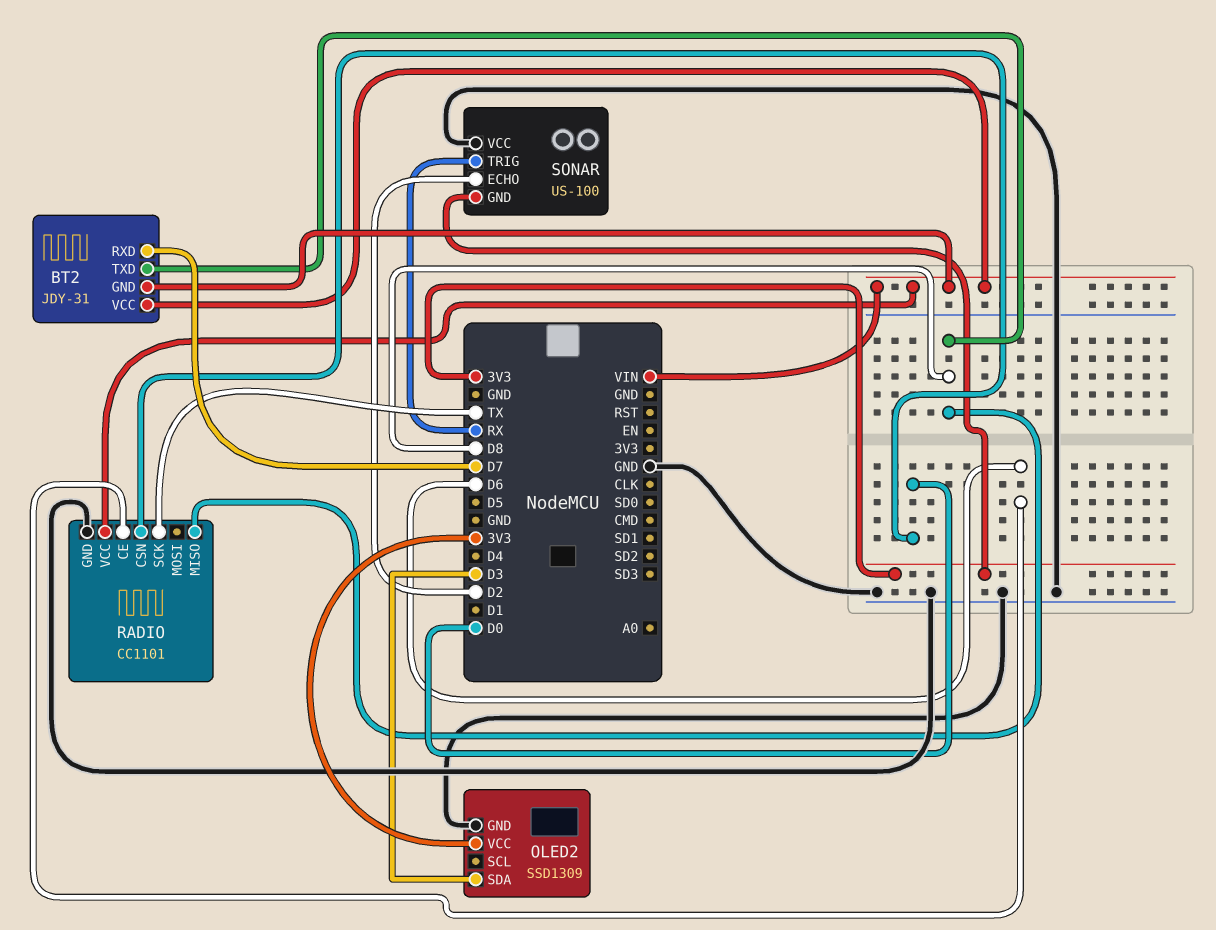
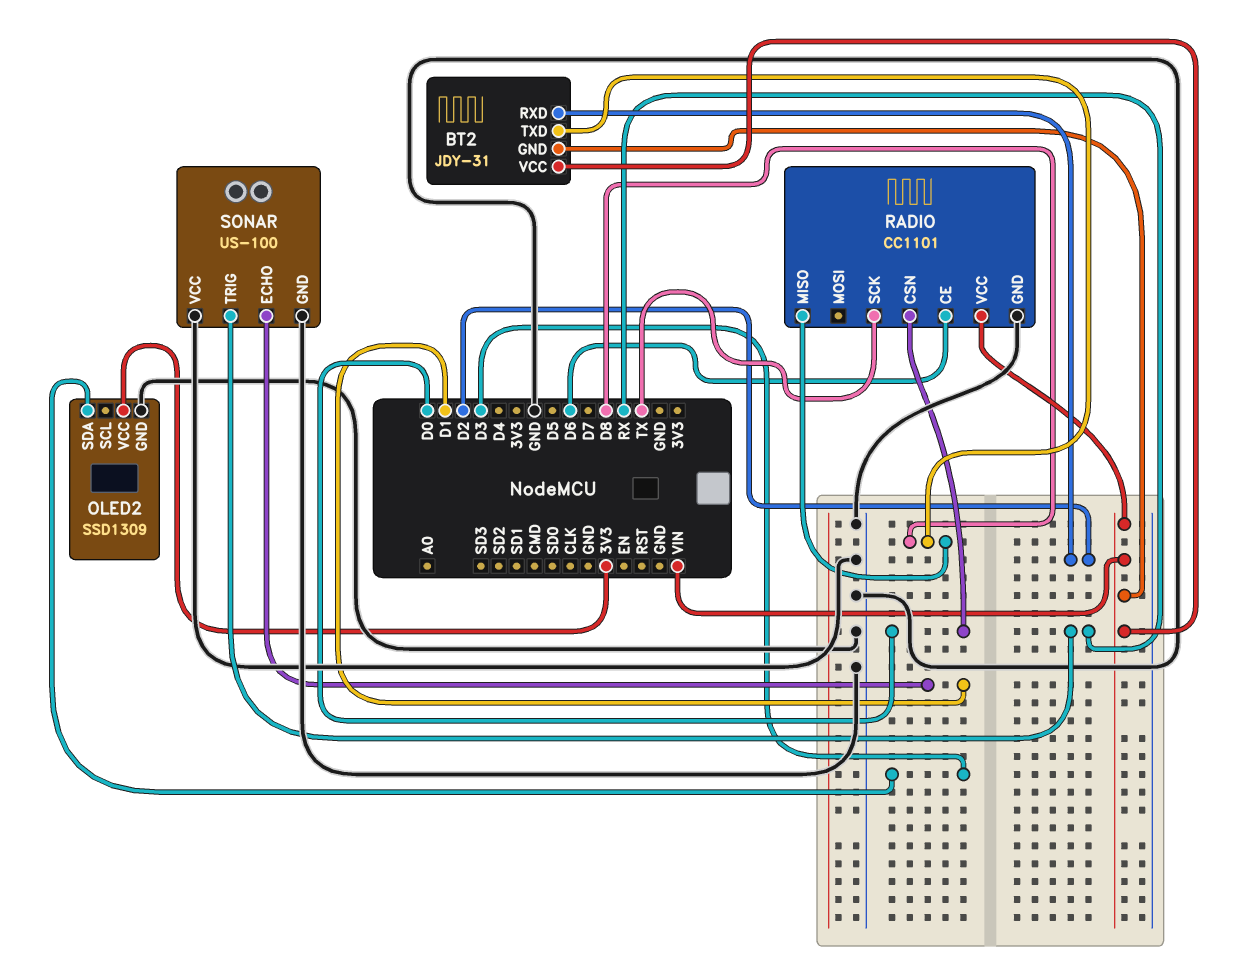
BT2 pin RXD: D7 -> D2
SONAR pin ECHO: D2 -> D1
SONAR pin GND: 3V3 -> GND

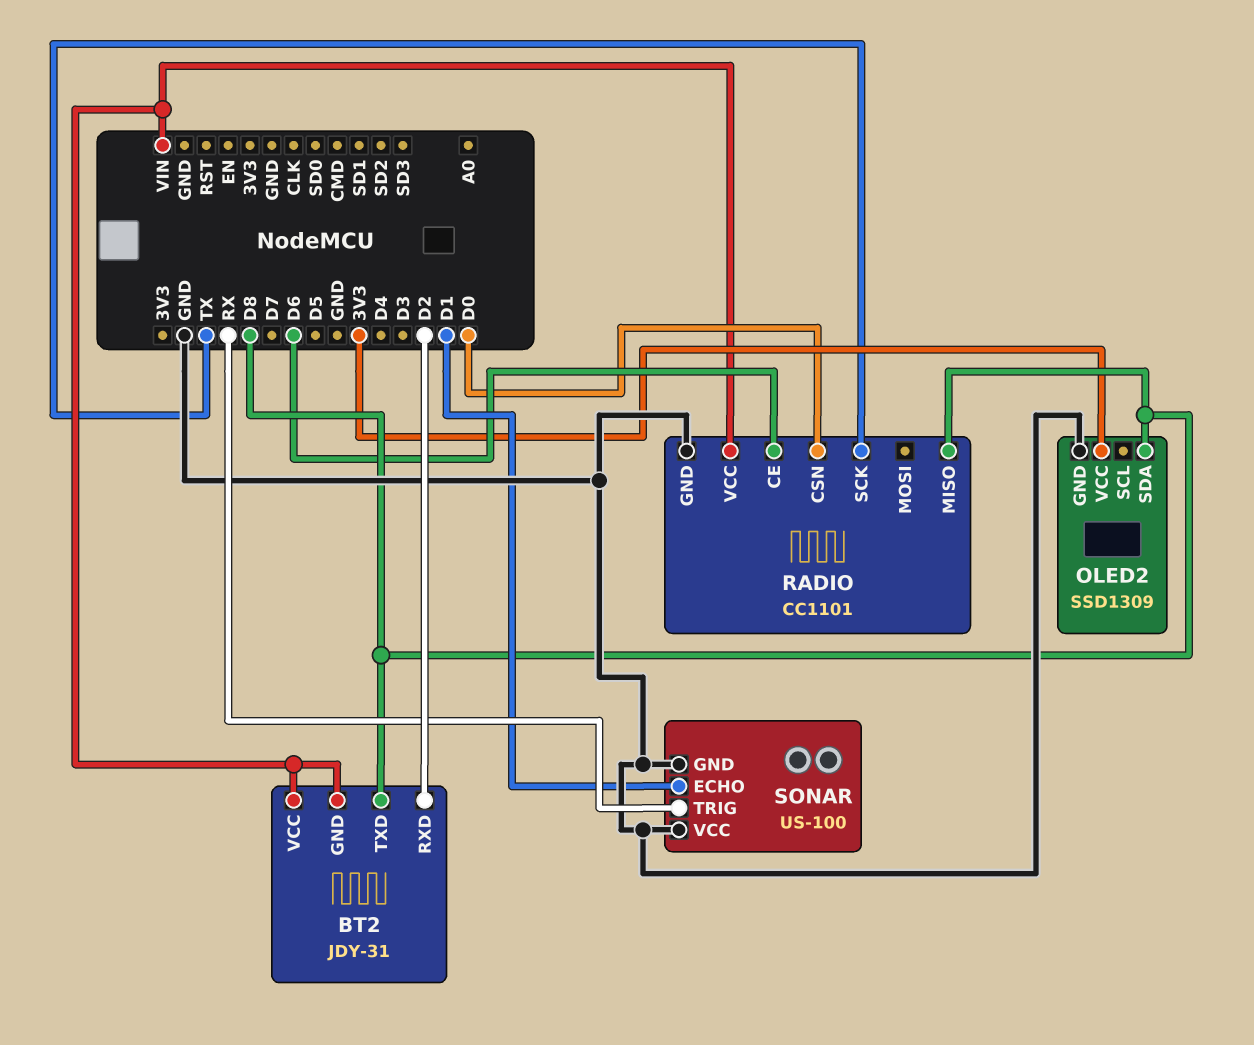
OLED2 pin SDA: D3 -> D8

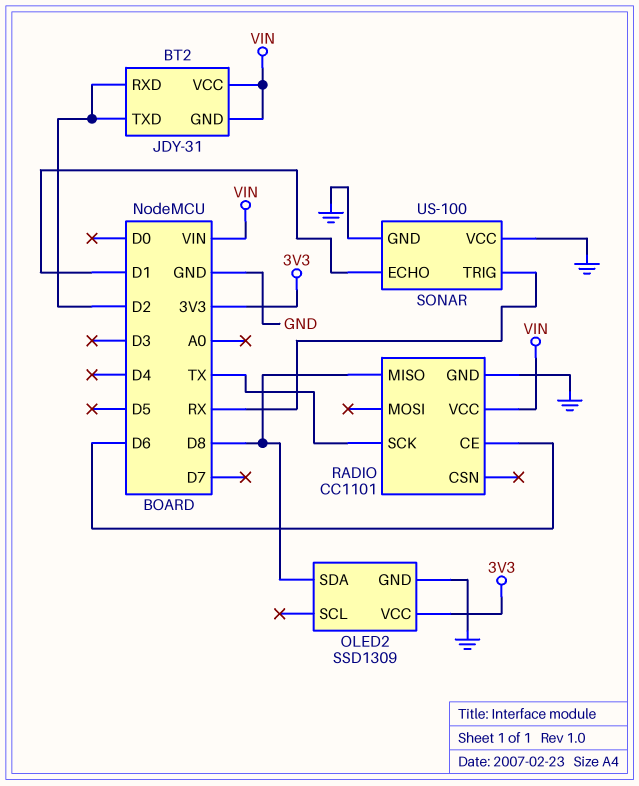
BT2 pin TXD: D8 -> D2
RADIO pin CSN: D0 -> none

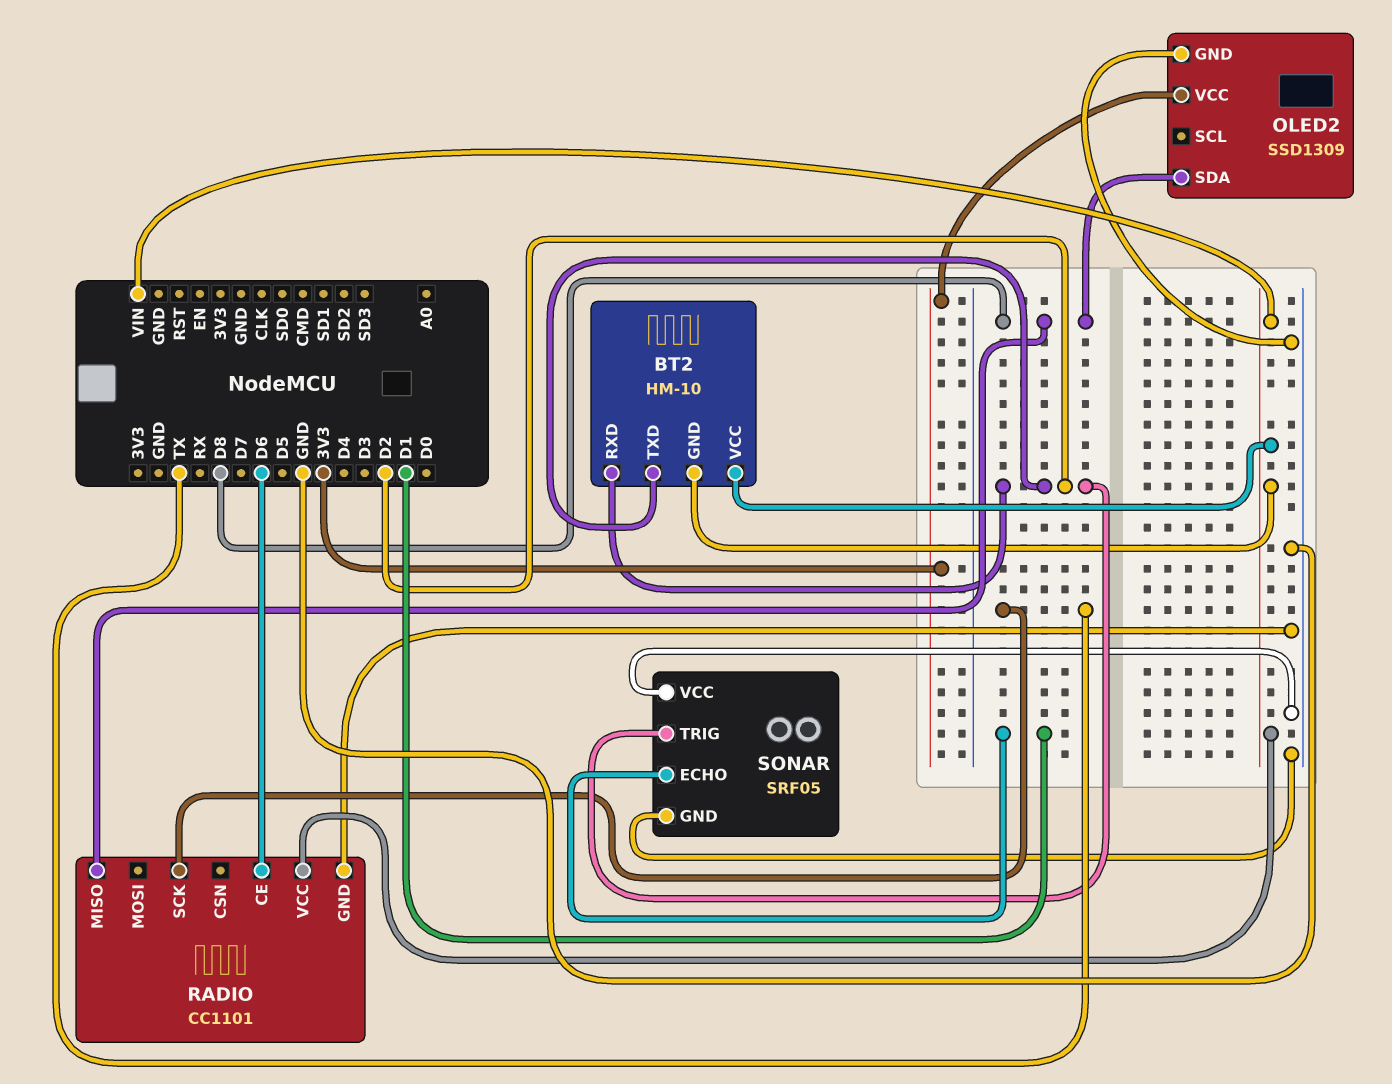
BT2: JDY-31 -> HM-10
SONAR: US-100 -> SRF05
SONAR pin TRIG: RX -> D2

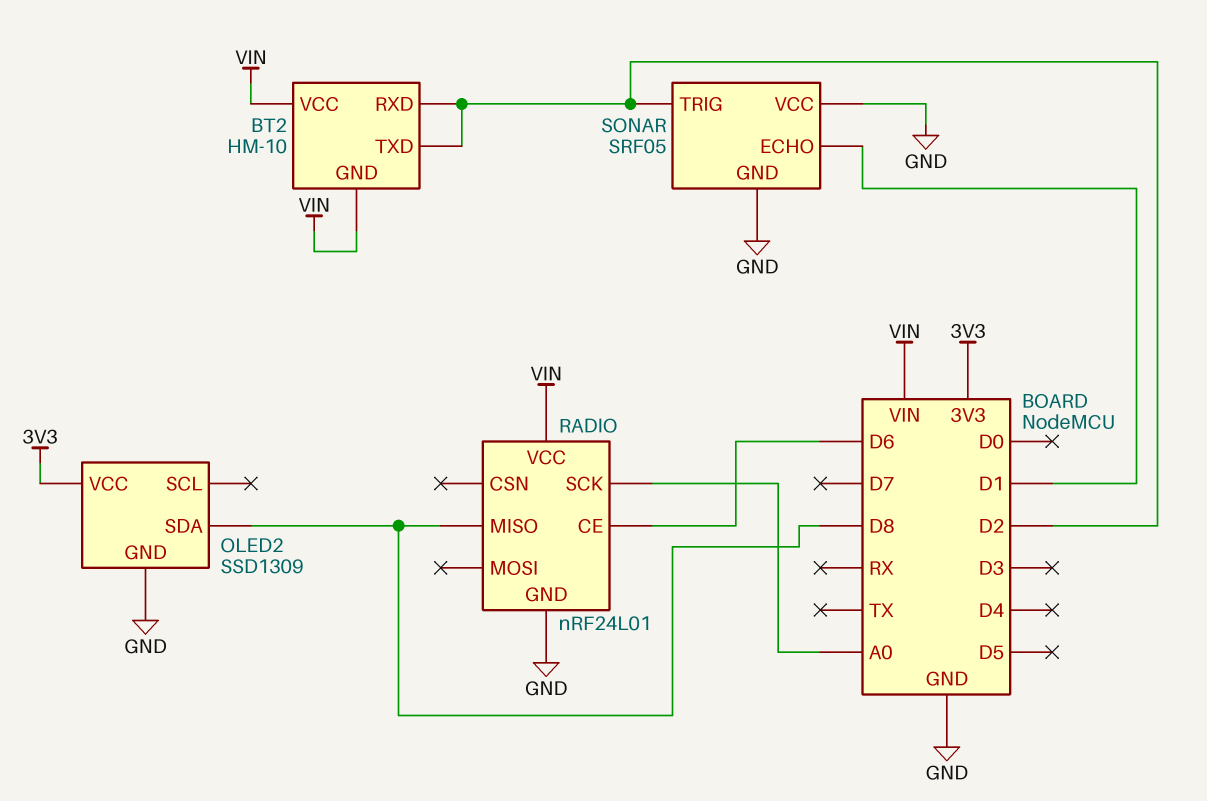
RADIO: CC1101 -> nRF24L01
RADIO pin SCK: TX -> A0

